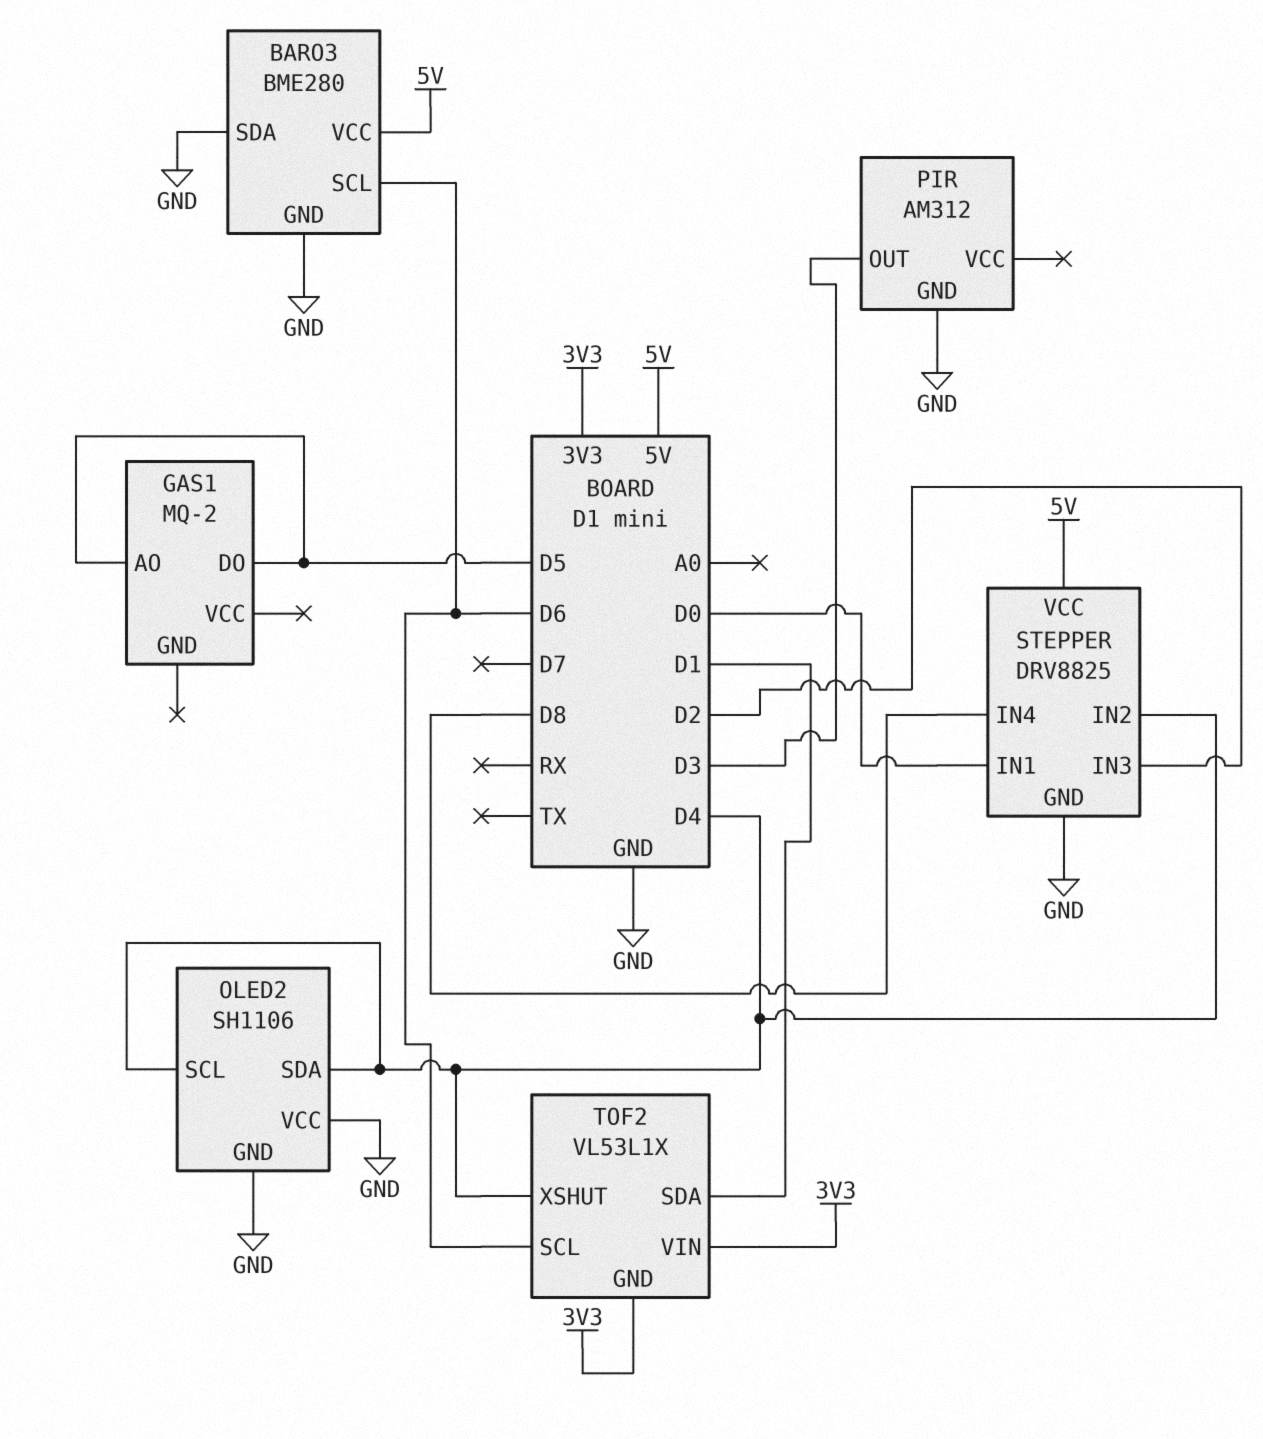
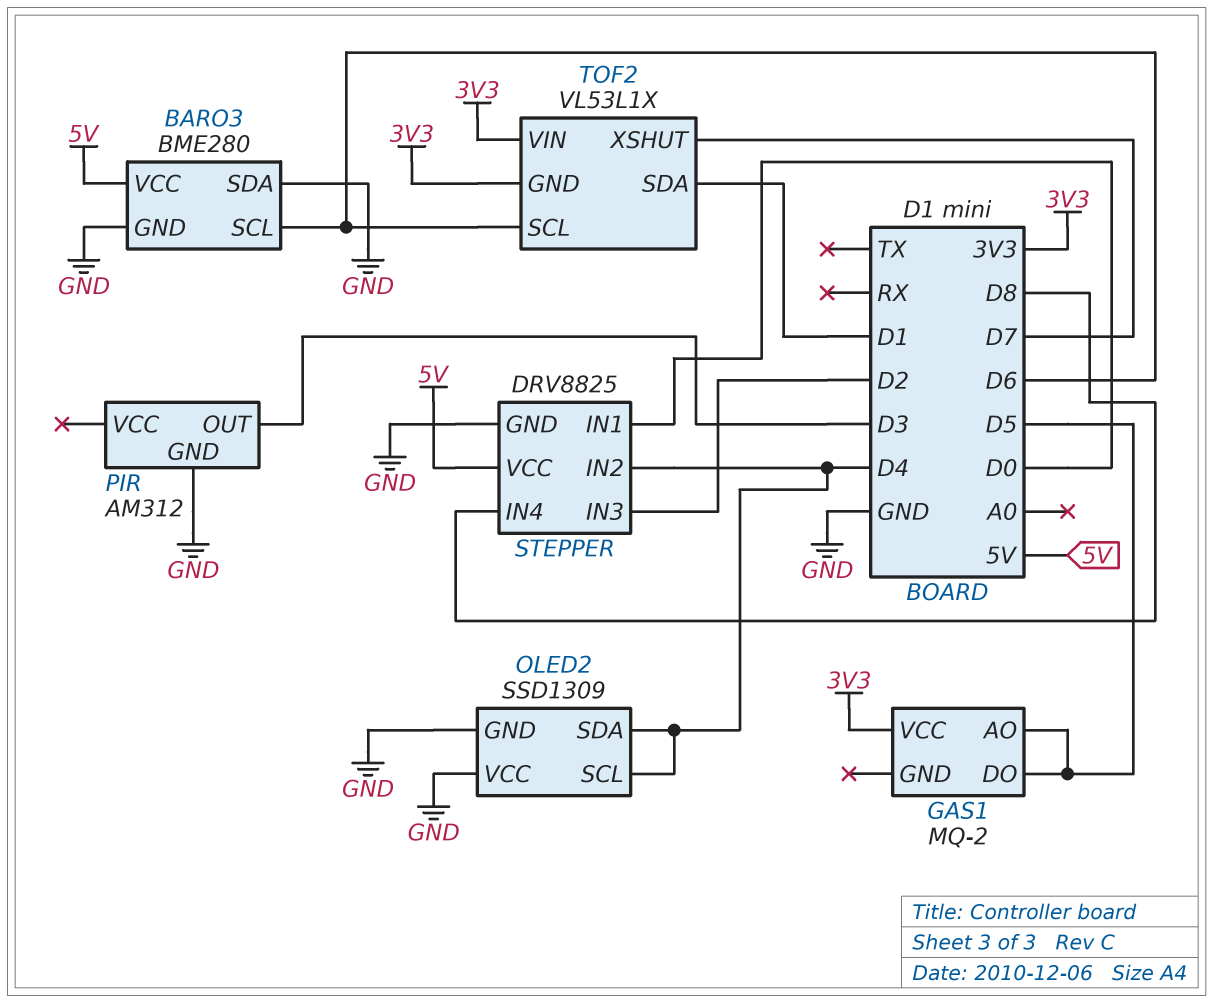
GAS1 pin VCC: none -> 3V3
OLED2: SH1106 -> SSD1309
TOF2 pin XSHUT: D4 -> D7

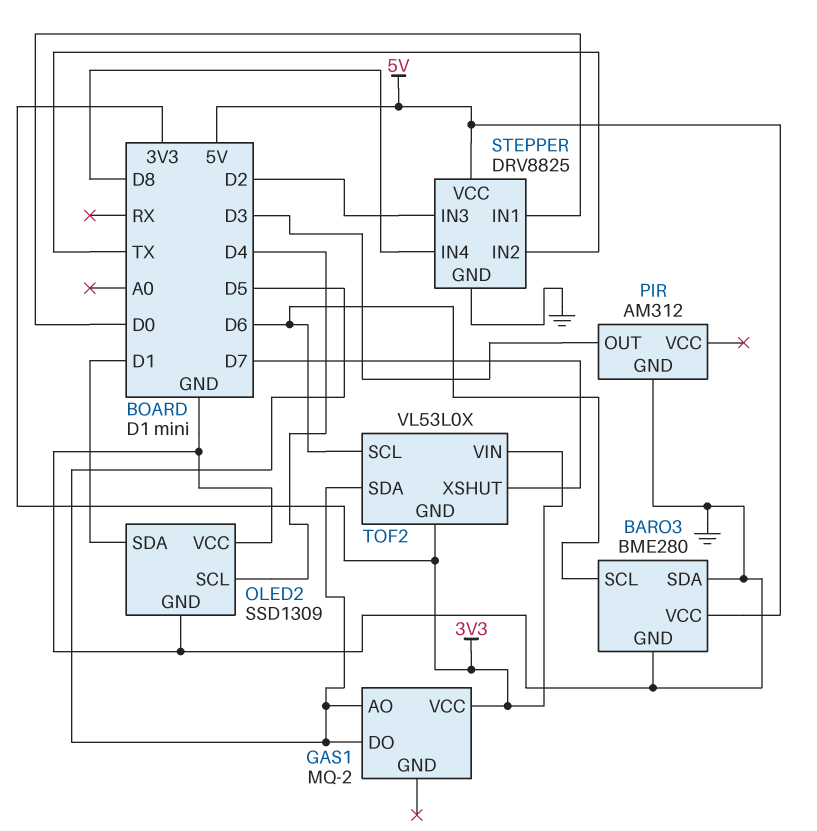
OLED2 pin SDA: D4 -> D1
STEPPER pin IN2: D4 -> TX
TOF2: VL53L1X -> VL53L0X
TOF2 pin SDA: D1 -> D5

